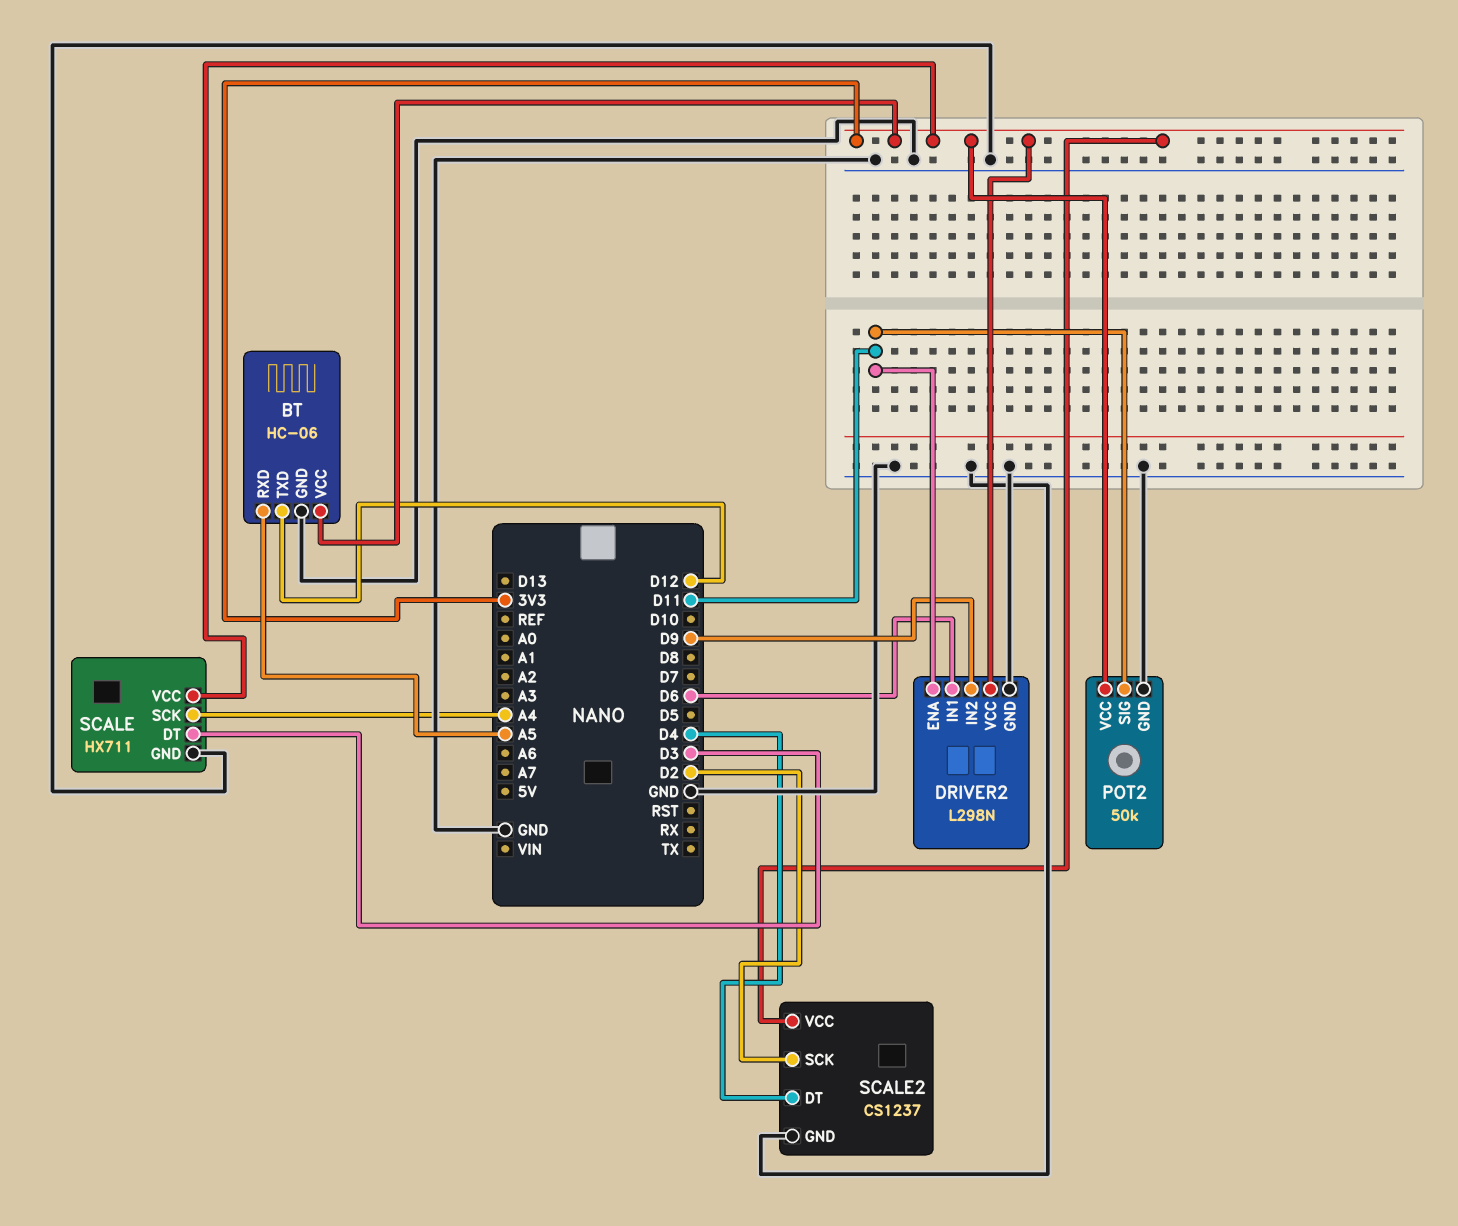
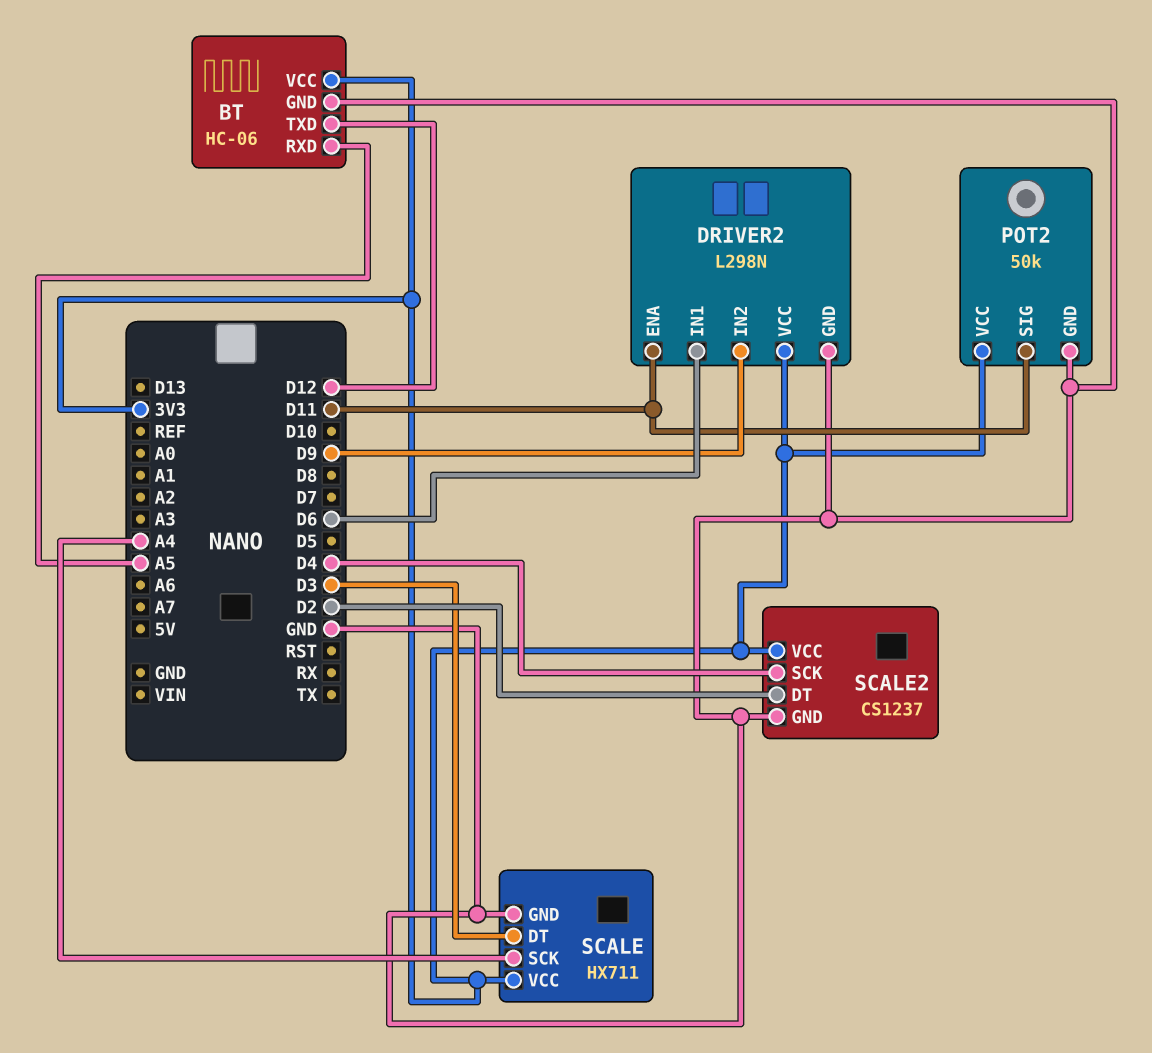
SCALE2 pin DT: D4 -> D2
SCALE2 pin SCK: D2 -> D4

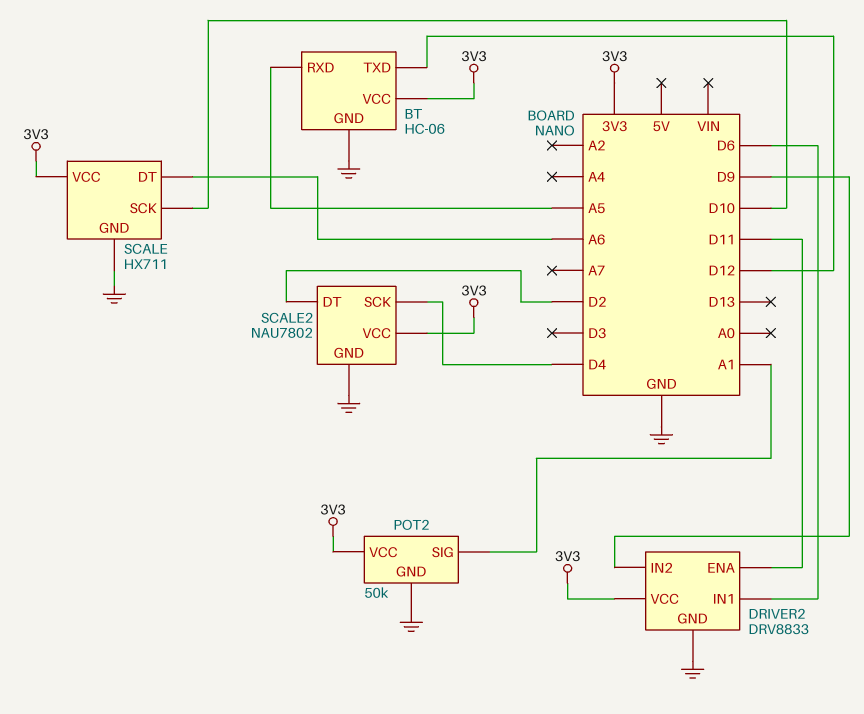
DRIVER2: L298N -> DRV8833
POT2 pin SIG: D11 -> A1
SCALE pin DT: D3 -> A6
SCALE pin SCK: A4 -> D10
SCALE2: CS1237 -> NAU7802

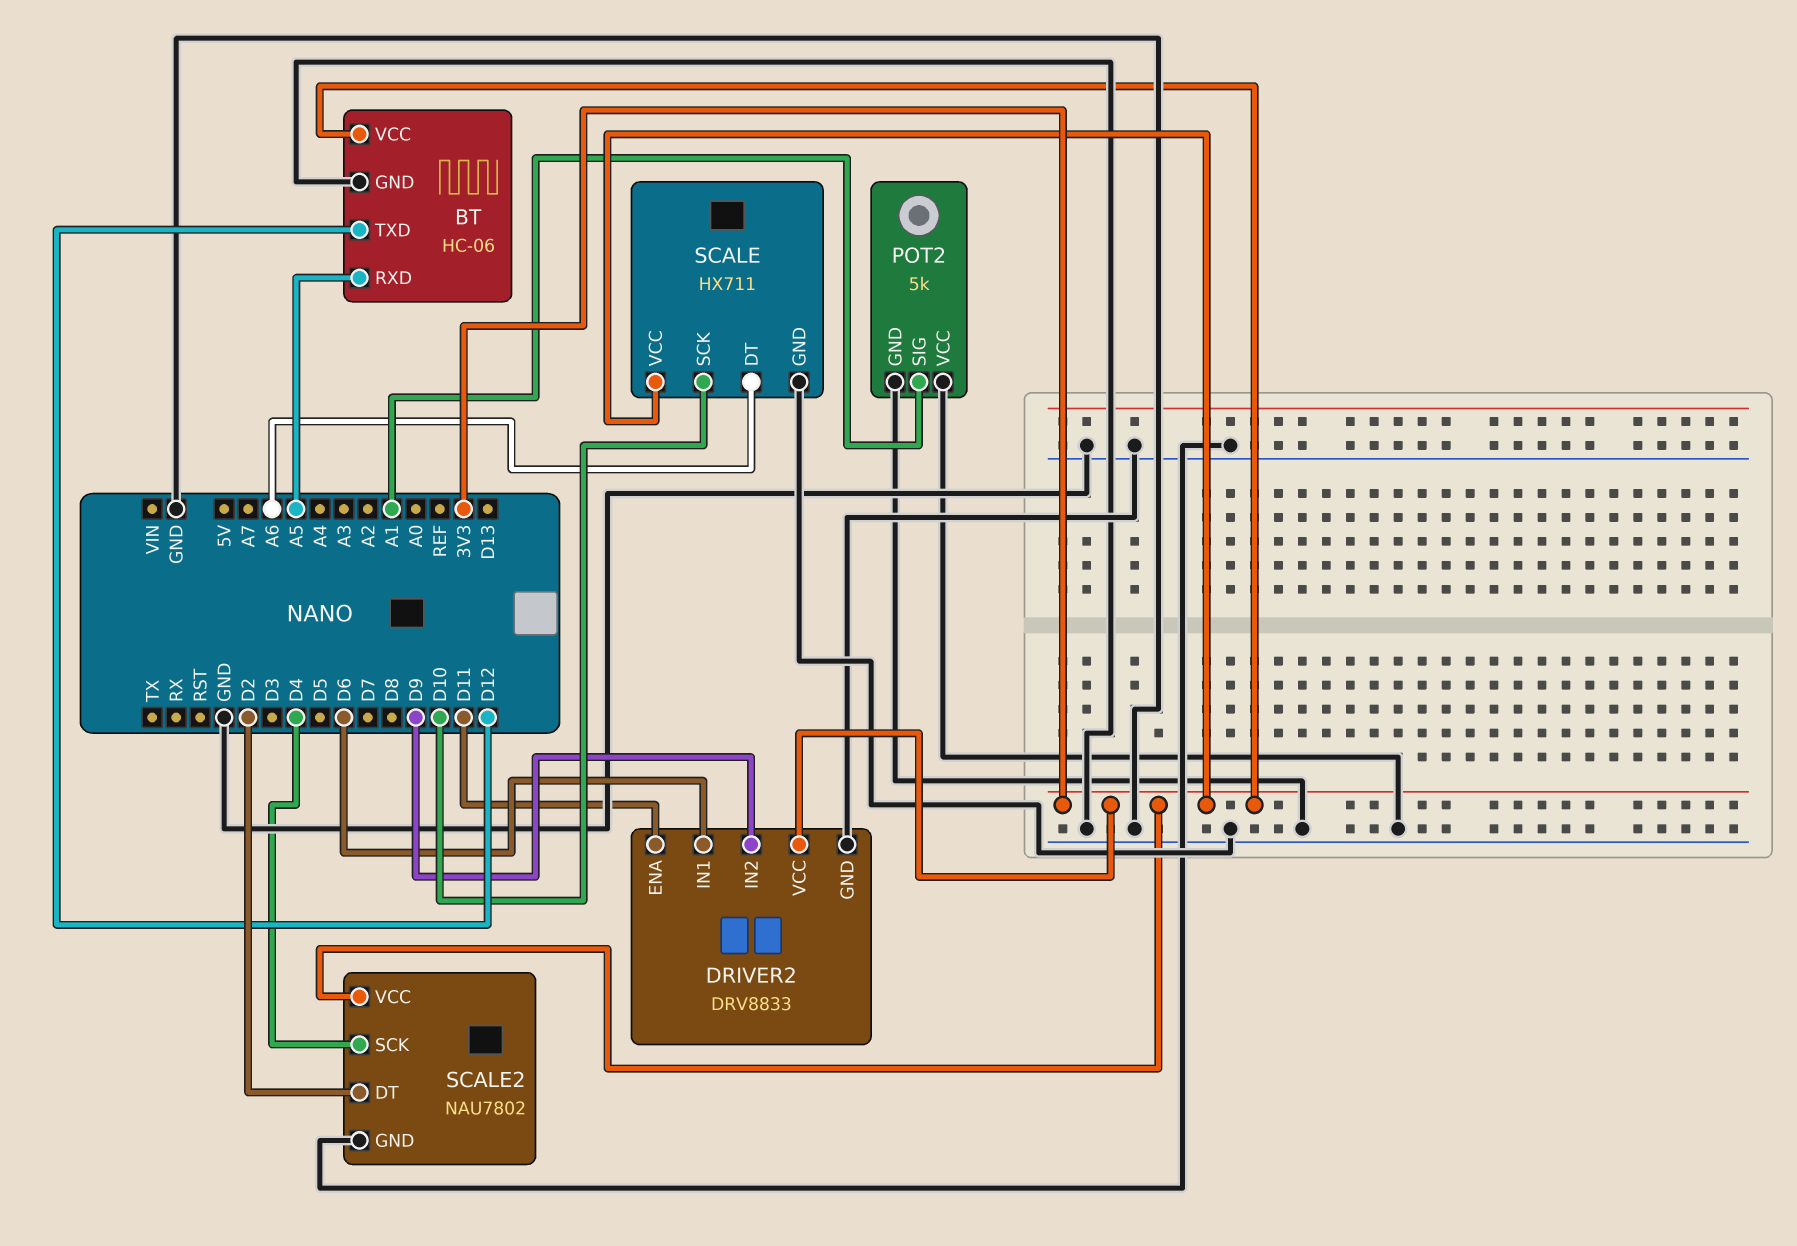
POT2: 50k -> 5k
POT2 pin VCC: 3V3 -> GND

